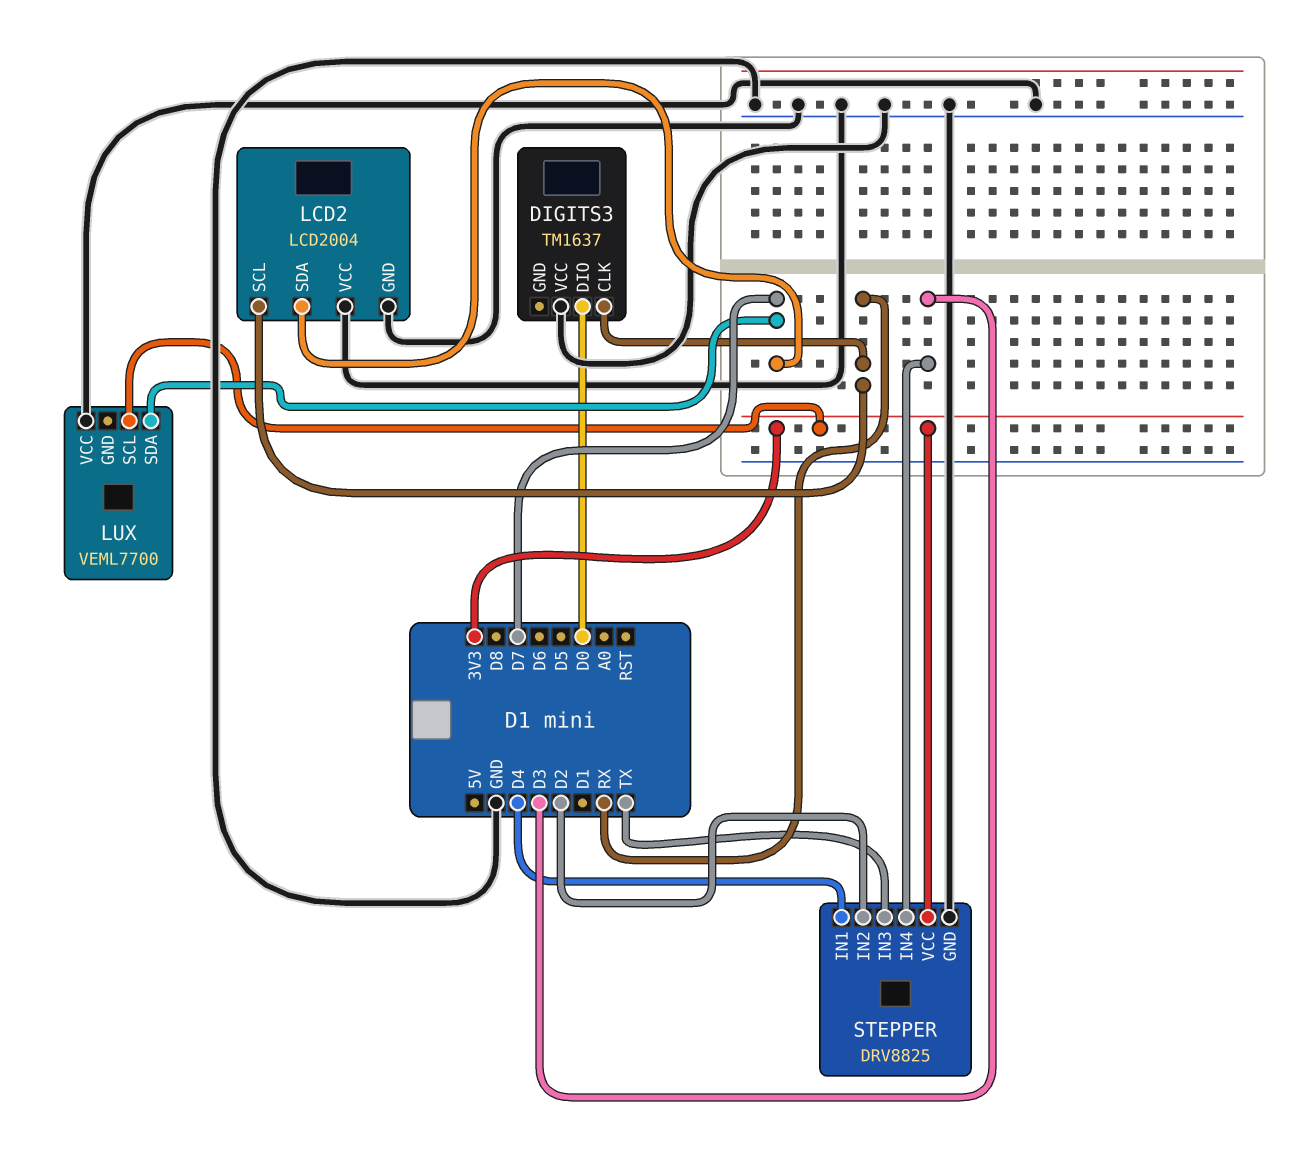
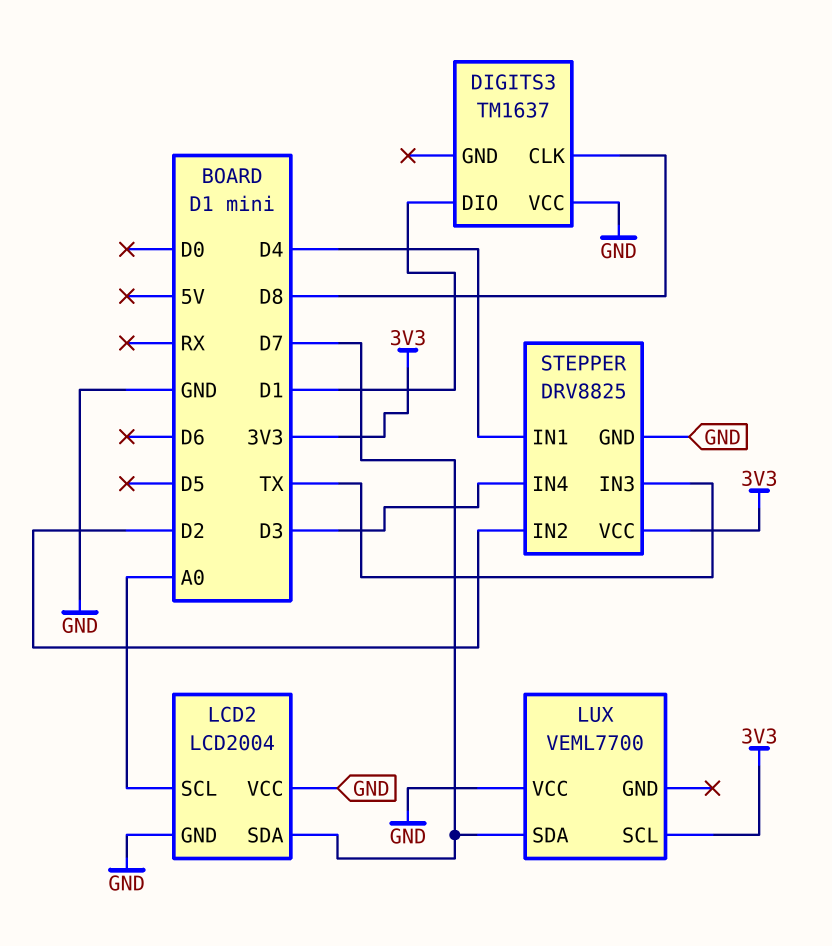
DIGITS3 pin CLK: RX -> D8
DIGITS3 pin DIO: D0 -> D1
LCD2 pin SCL: RX -> A0

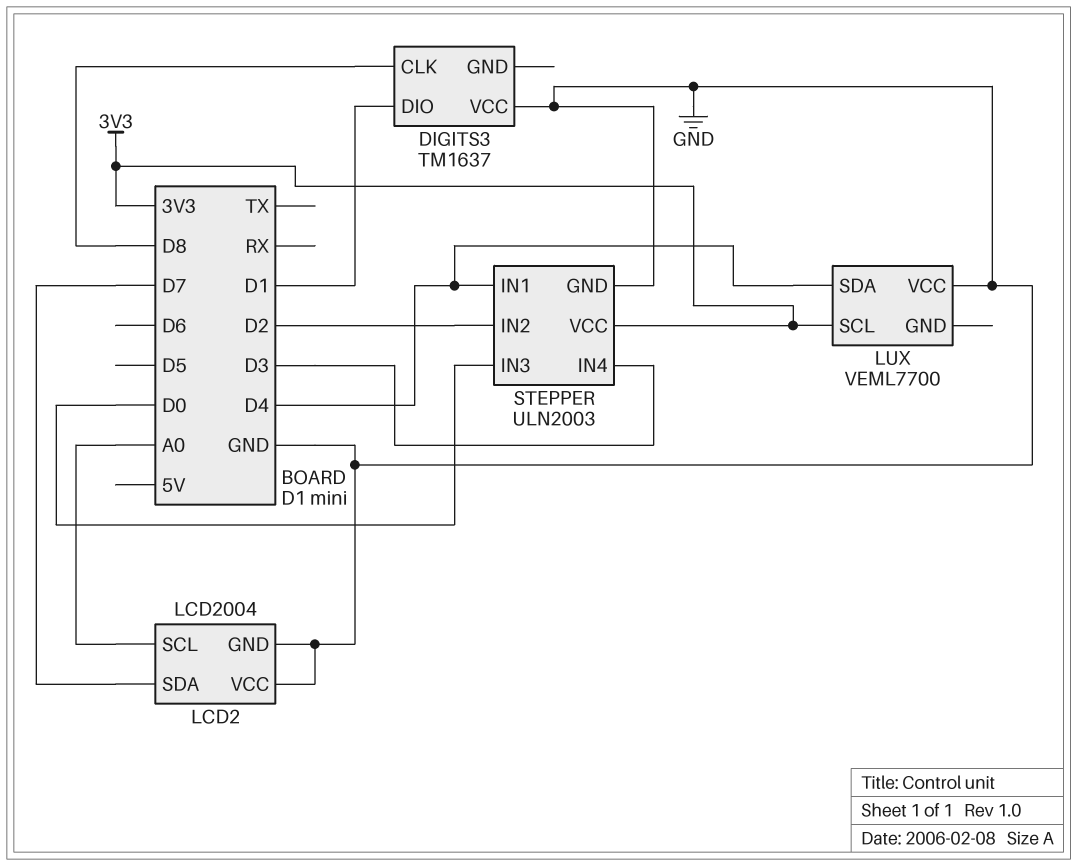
LUX pin SDA: D7 -> D4
STEPPER: DRV8825 -> ULN2003
STEPPER pin IN3: TX -> D0

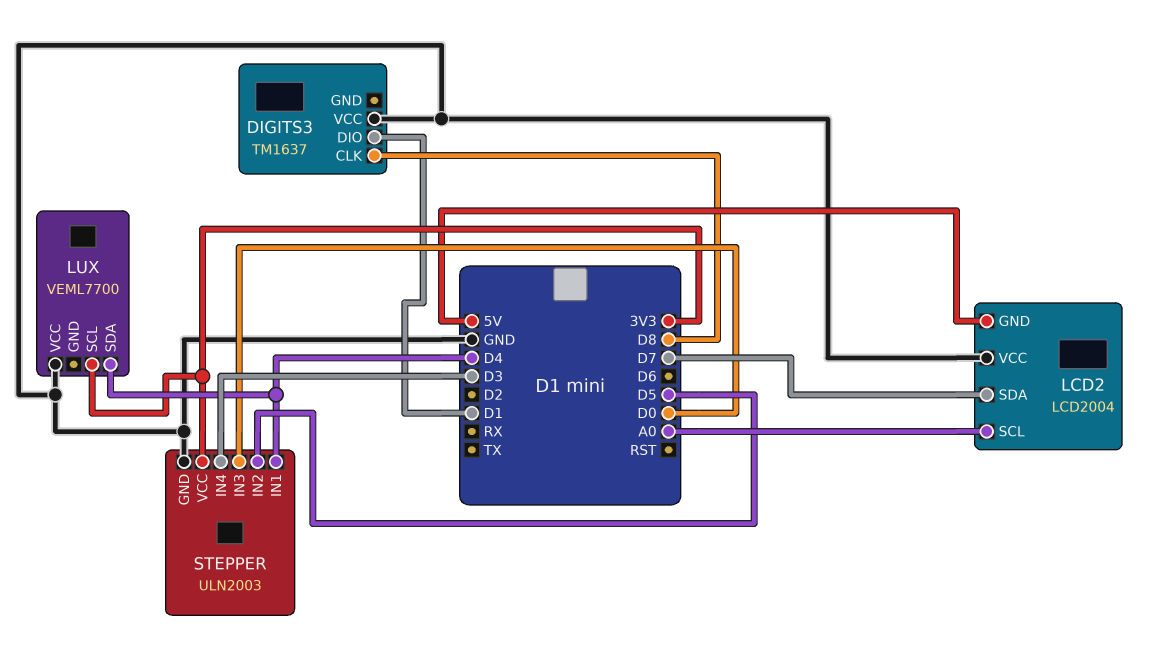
LCD2 pin GND: GND -> 5V
STEPPER pin IN2: D2 -> D5

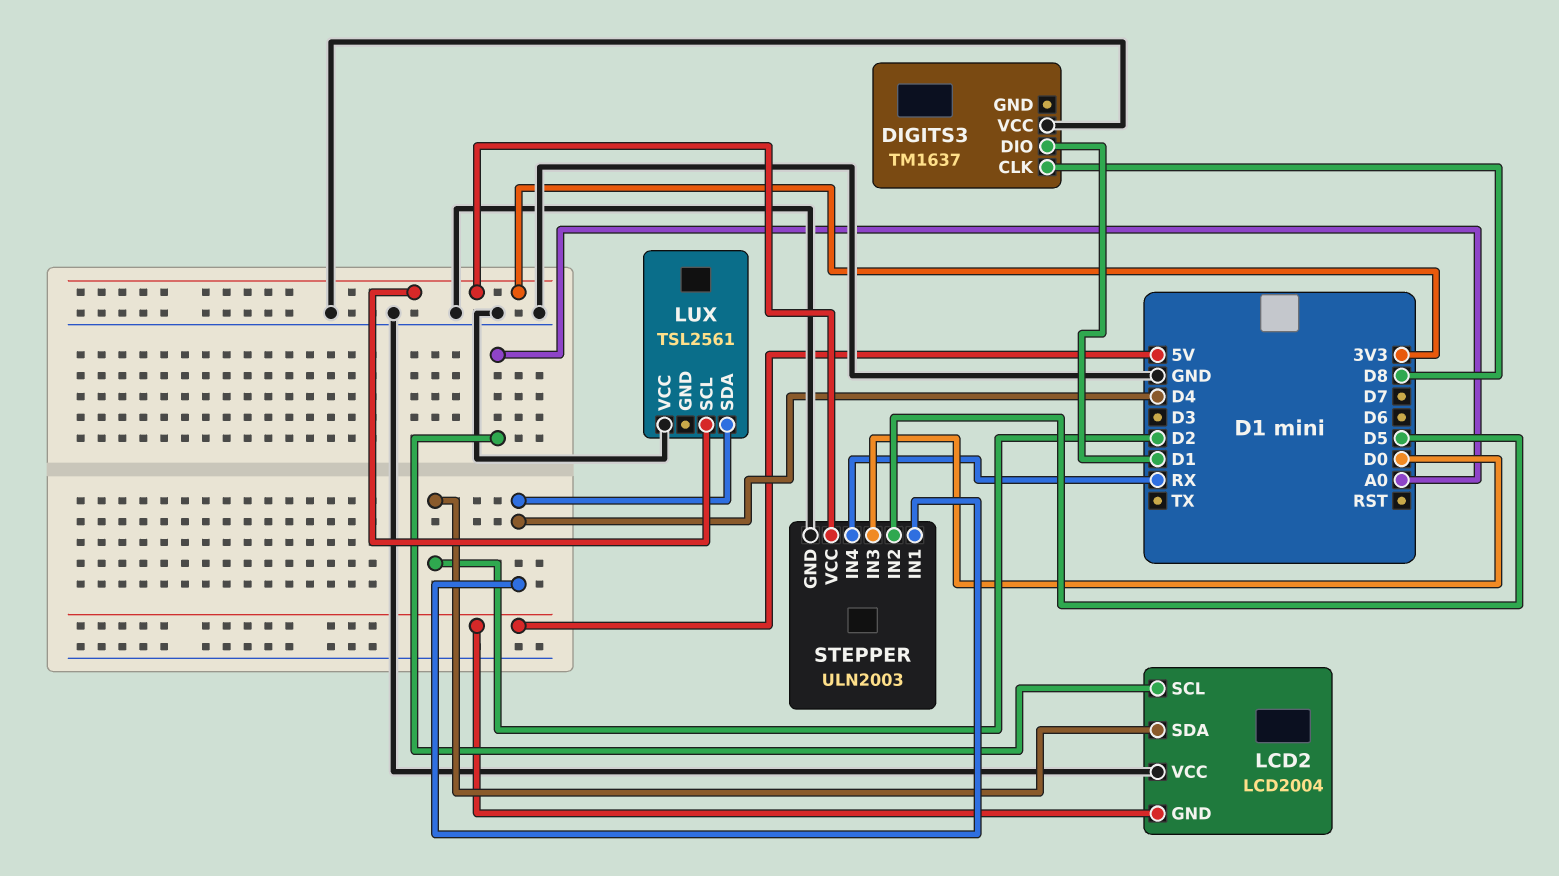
LCD2 pin SDA: D7 -> D2
LUX: VEML7700 -> TSL2561
STEPPER pin IN4: D3 -> RX

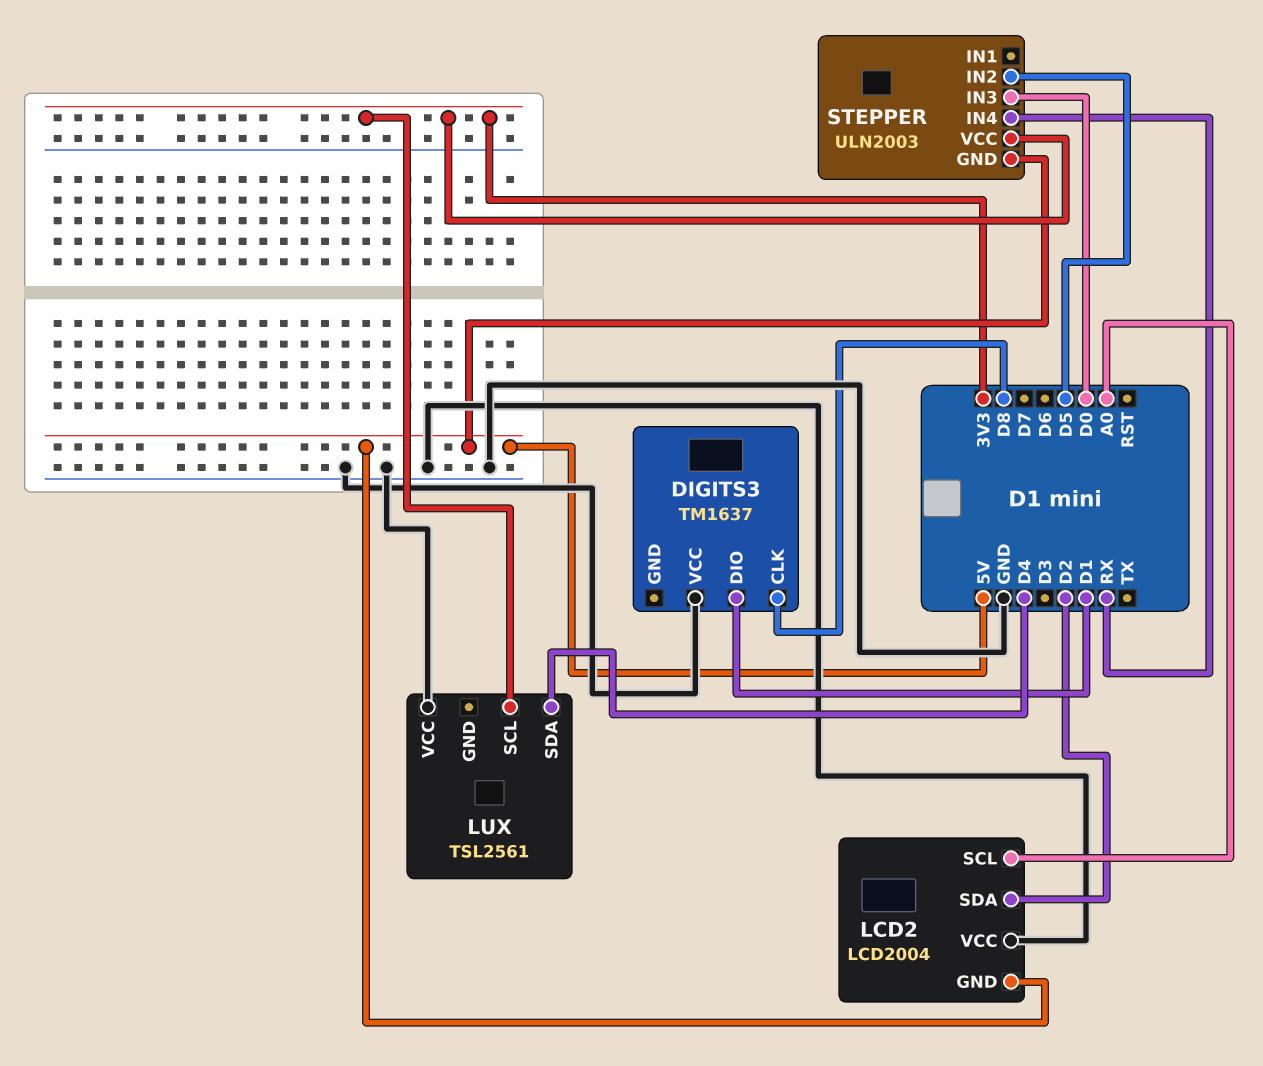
STEPPER pin GND: GND -> 5V
STEPPER pin IN1: D4 -> none

